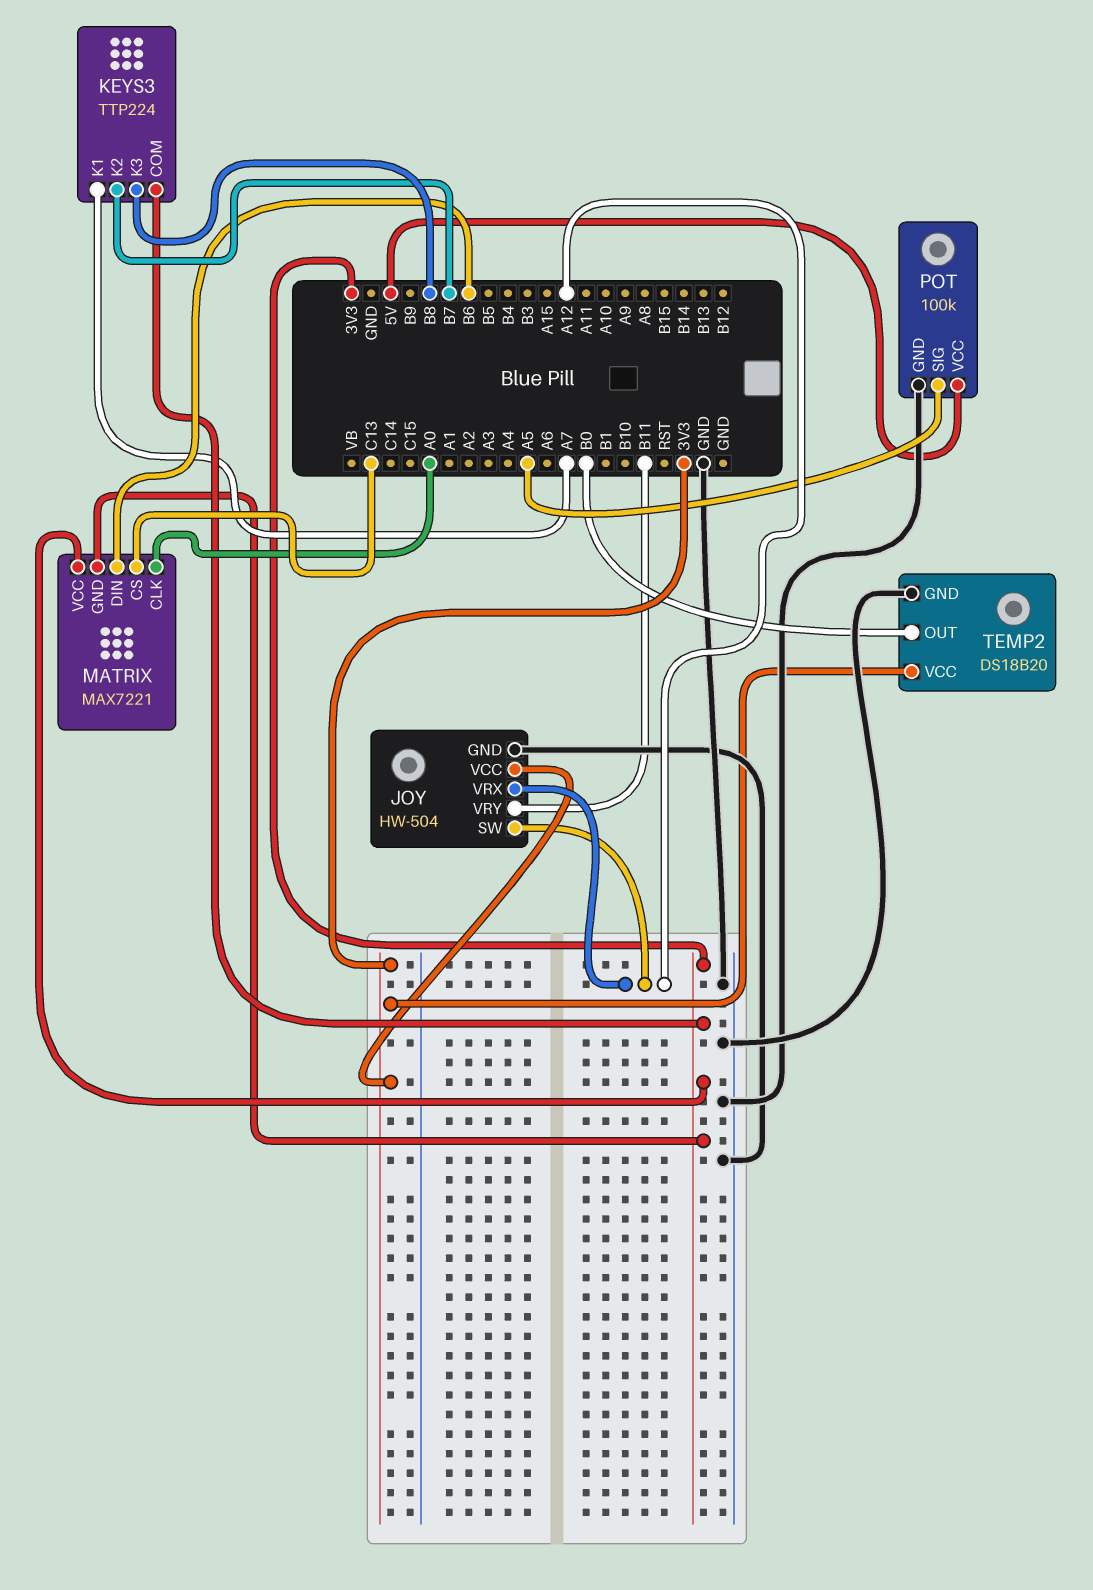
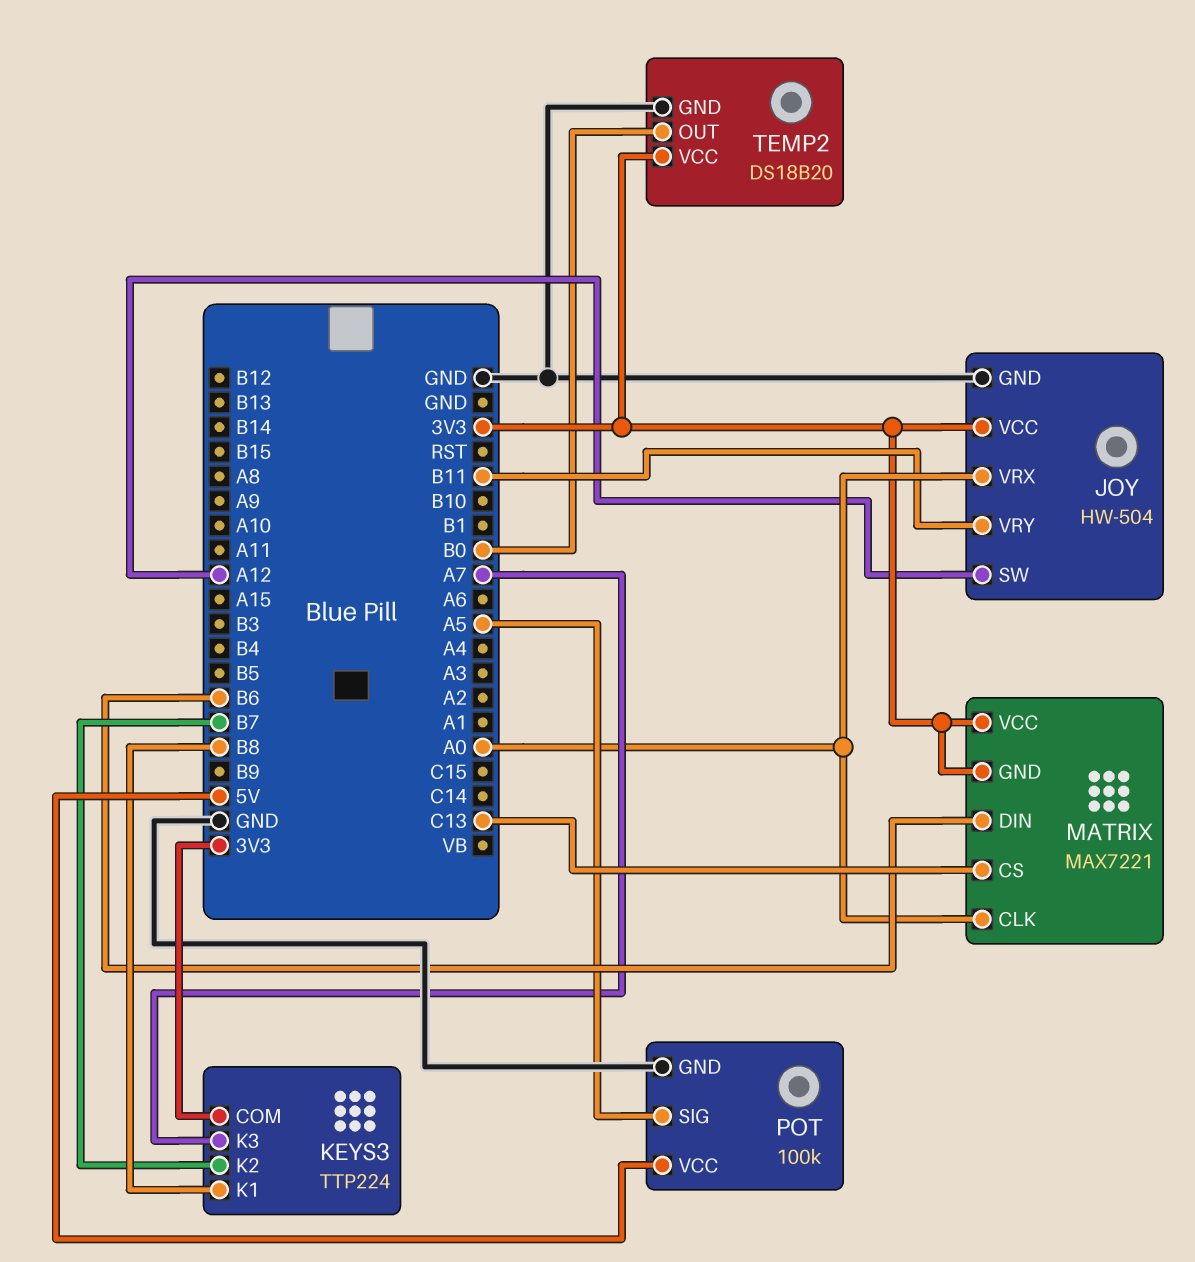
JOY pin VRX: A12 -> A0
KEYS3 pin K1: A7 -> B8
KEYS3 pin K3: B8 -> A7

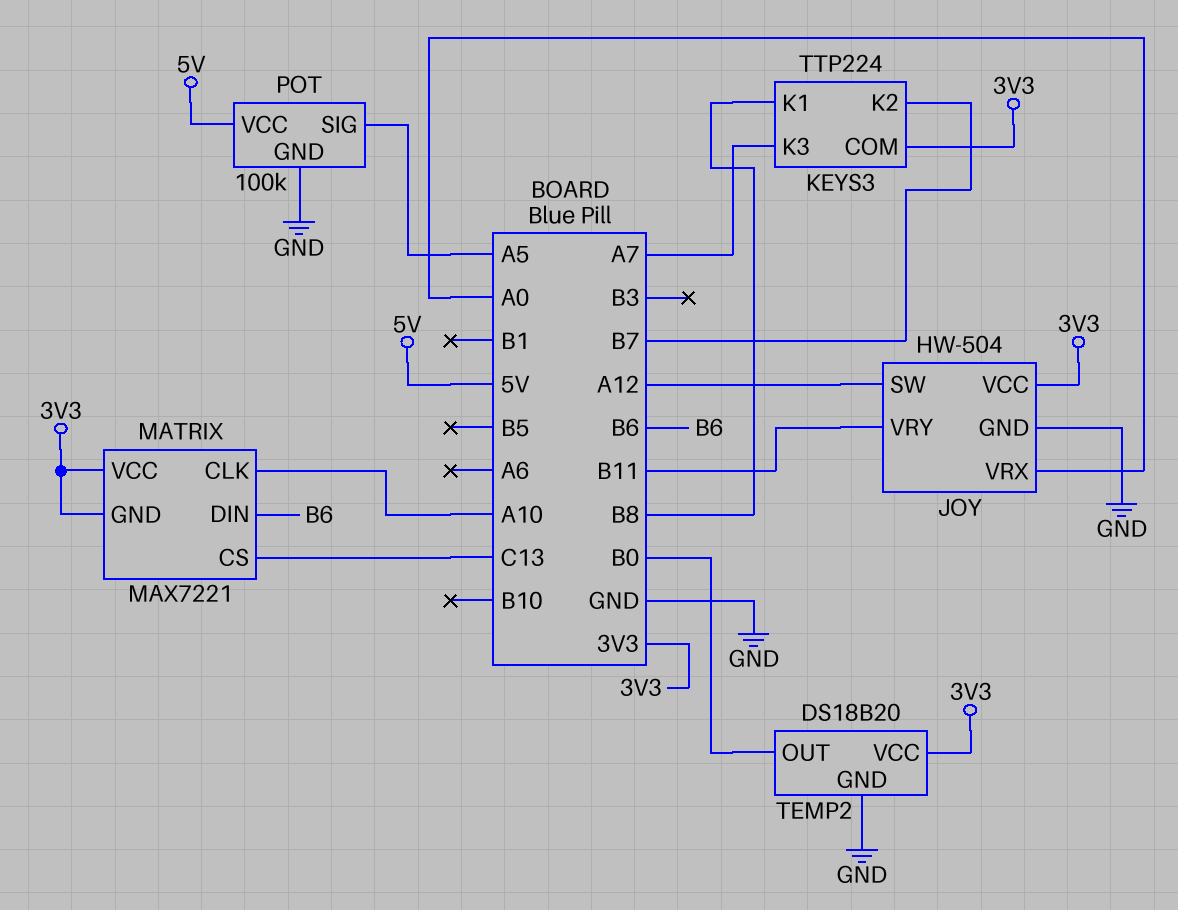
MATRIX pin CLK: A0 -> A10

